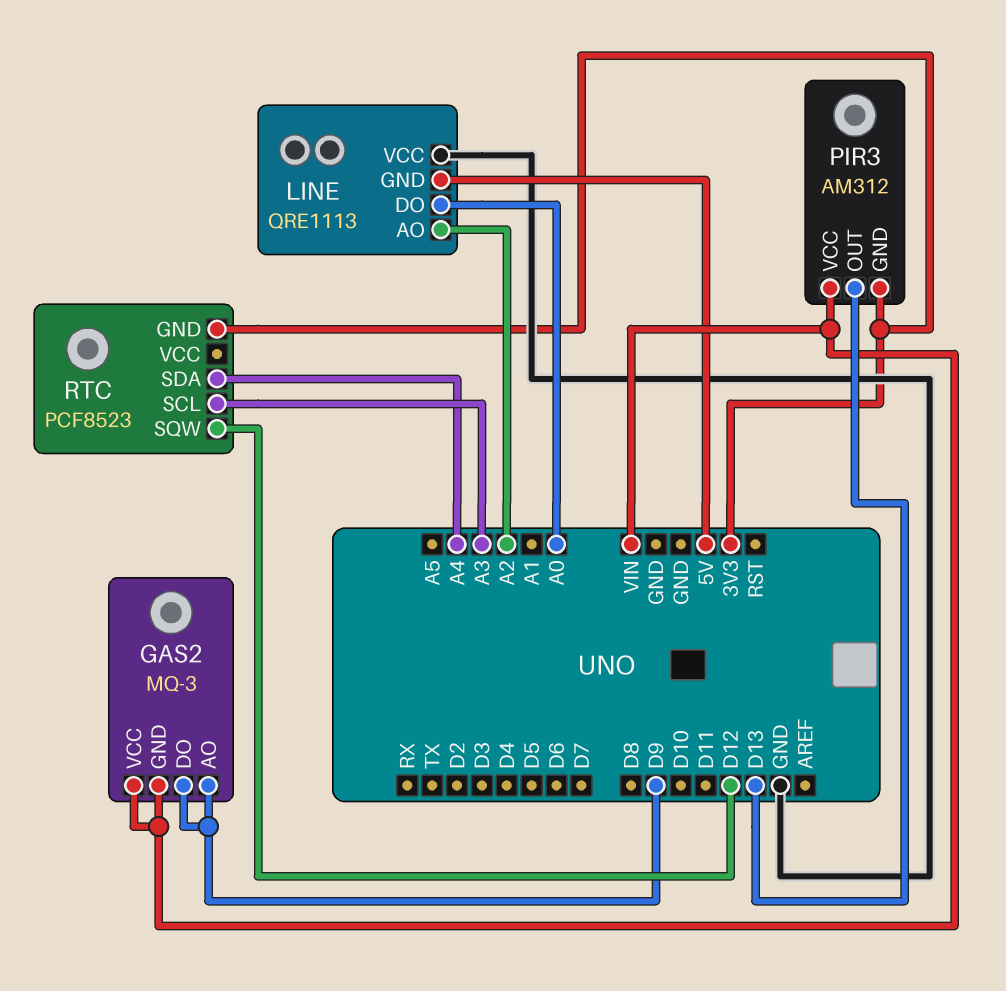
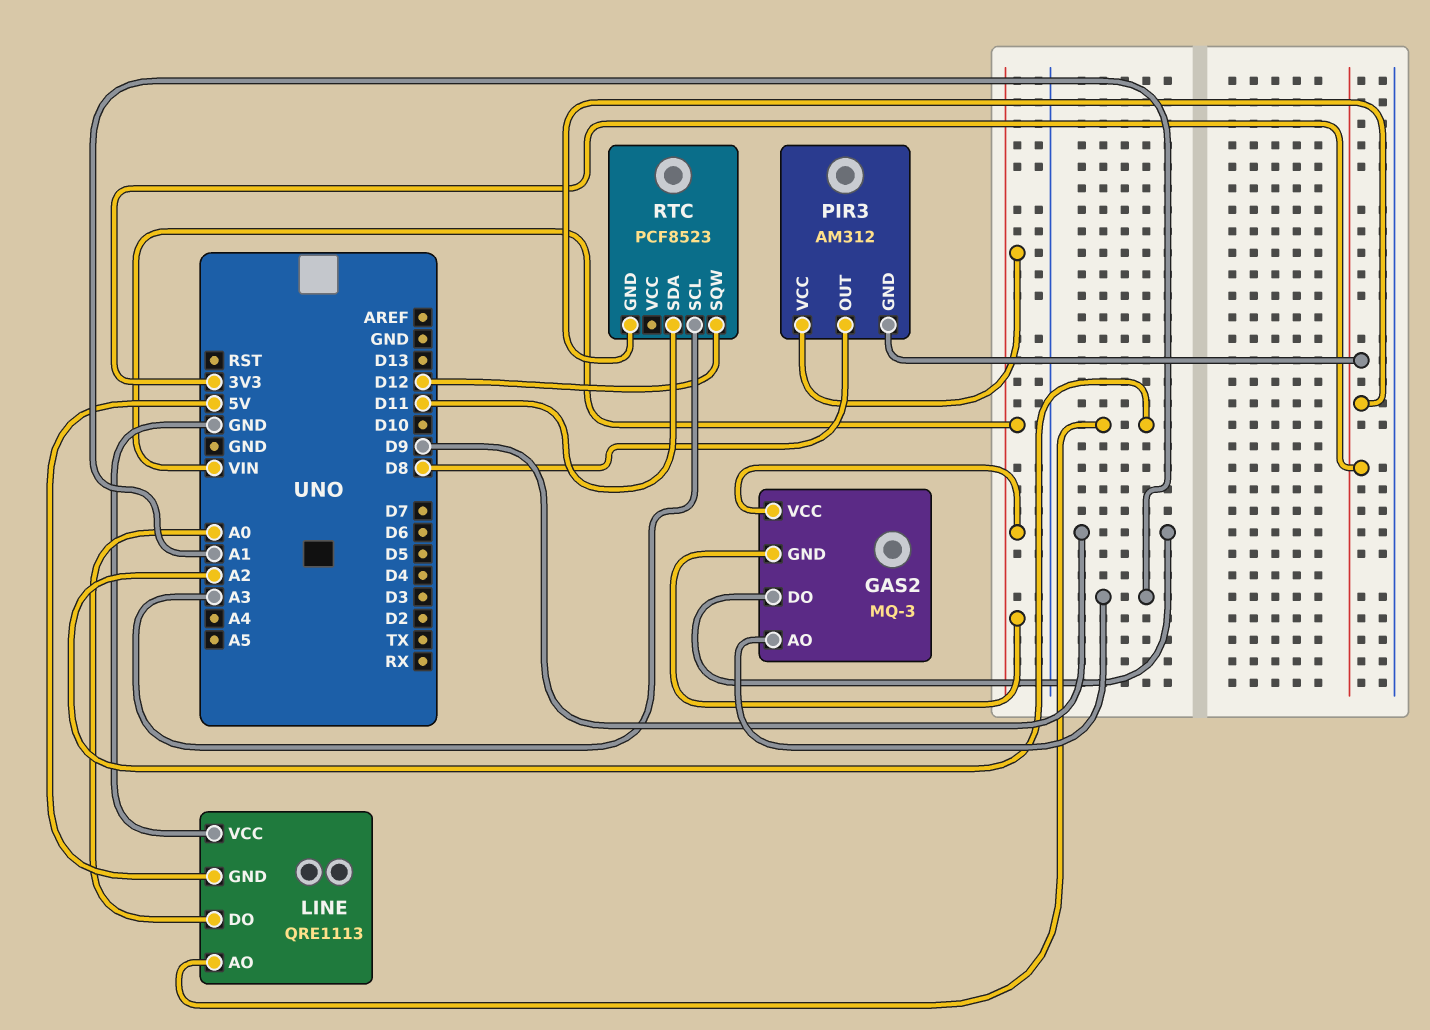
GAS2 pin AO: D9 -> A1
PIR3 pin OUT: D13 -> D8
RTC pin SDA: A4 -> D11

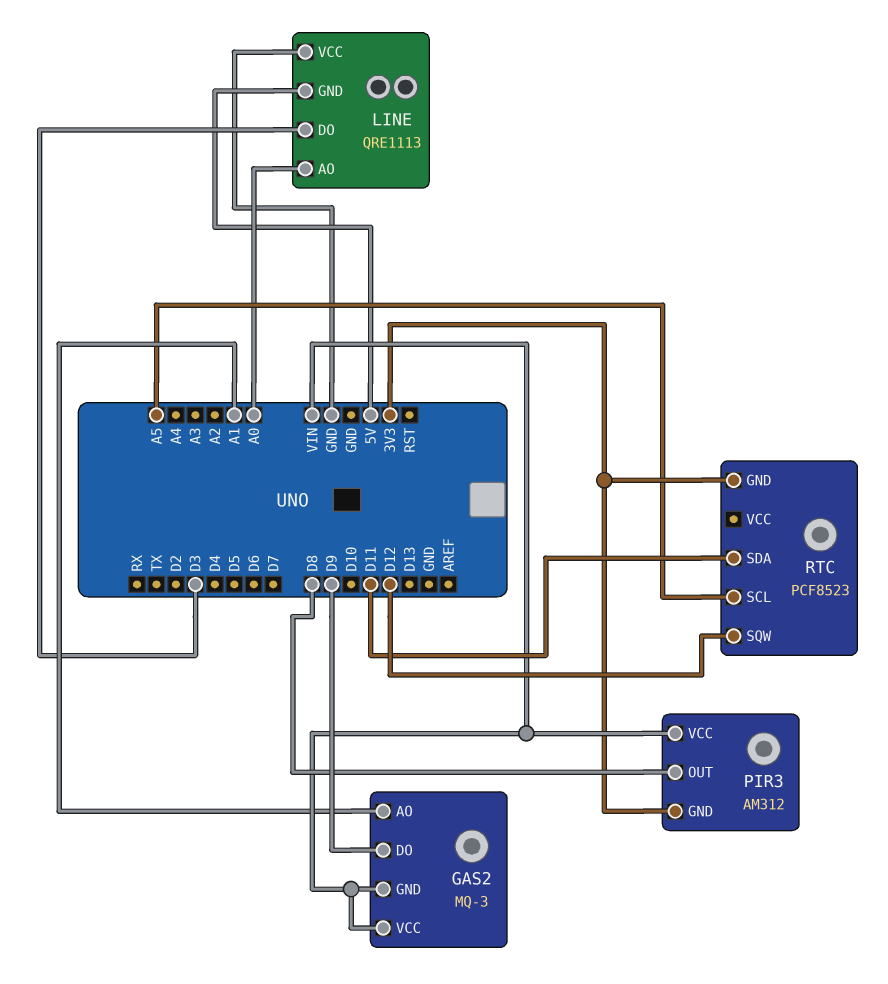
LINE pin AO: A2 -> A0
LINE pin DO: A0 -> D3
RTC pin SCL: A3 -> A5

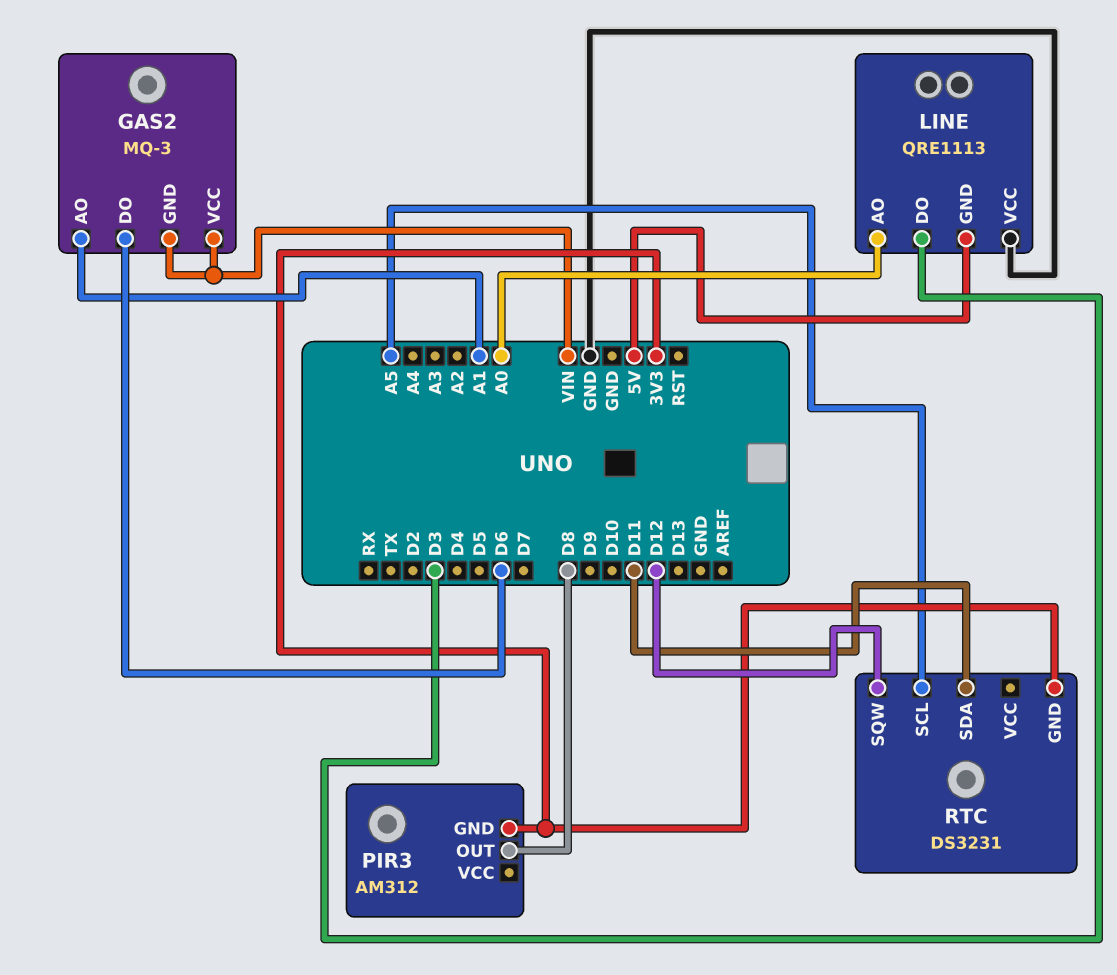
GAS2 pin DO: D9 -> D6
PIR3 pin VCC: VIN -> none
RTC: PCF8523 -> DS3231

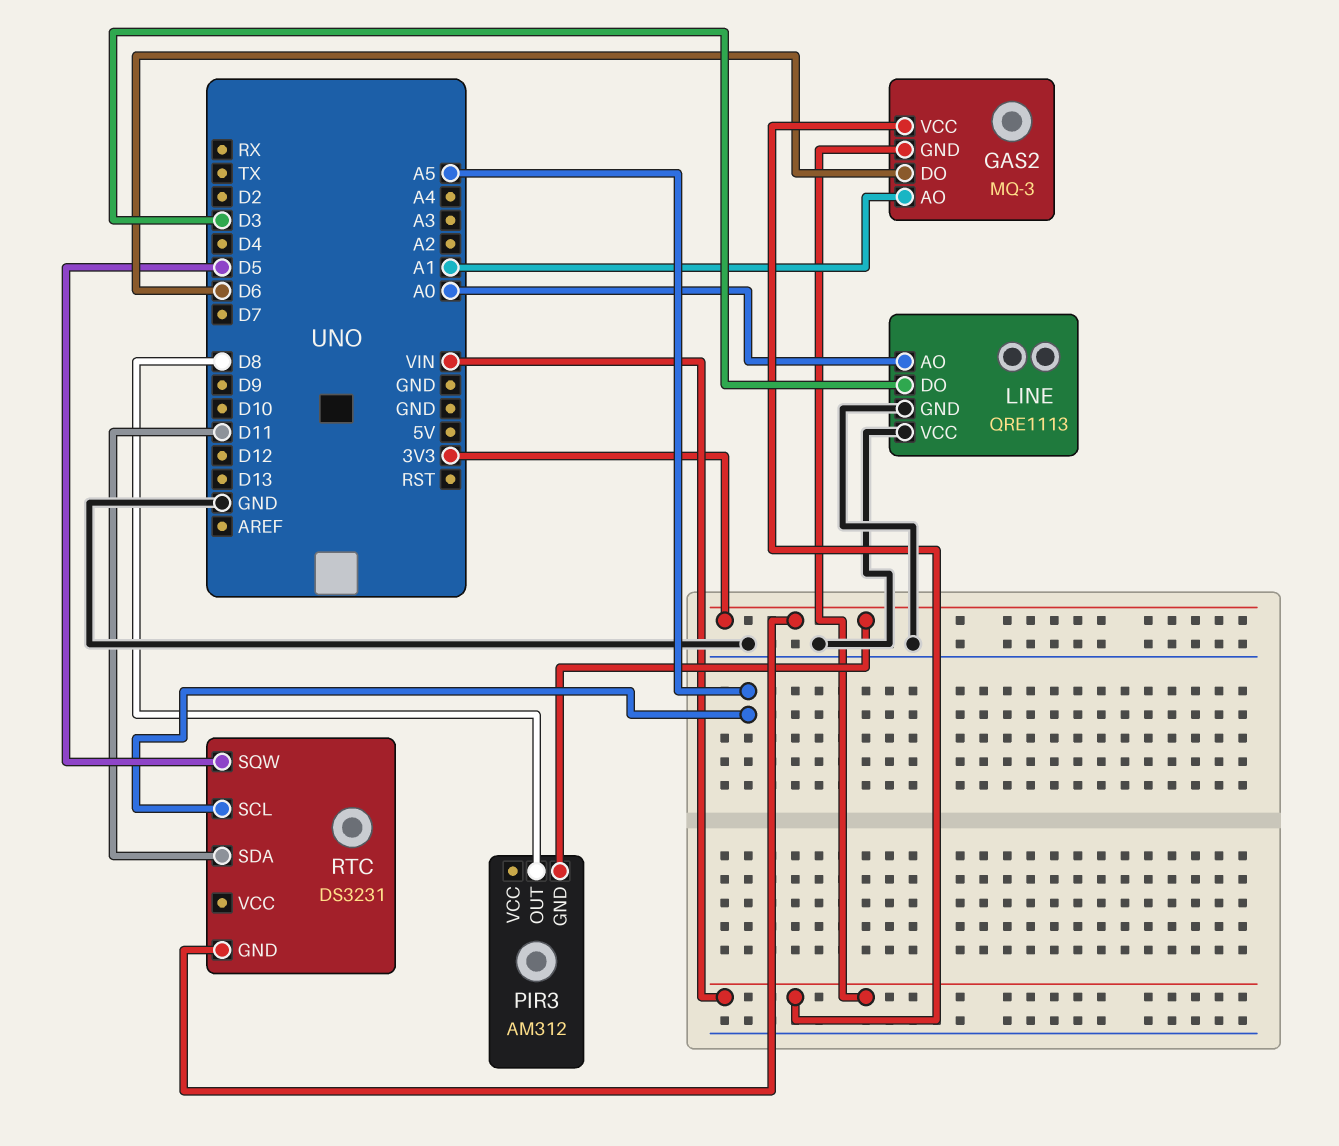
LINE pin GND: 5V -> GND
RTC pin SQW: D12 -> D5

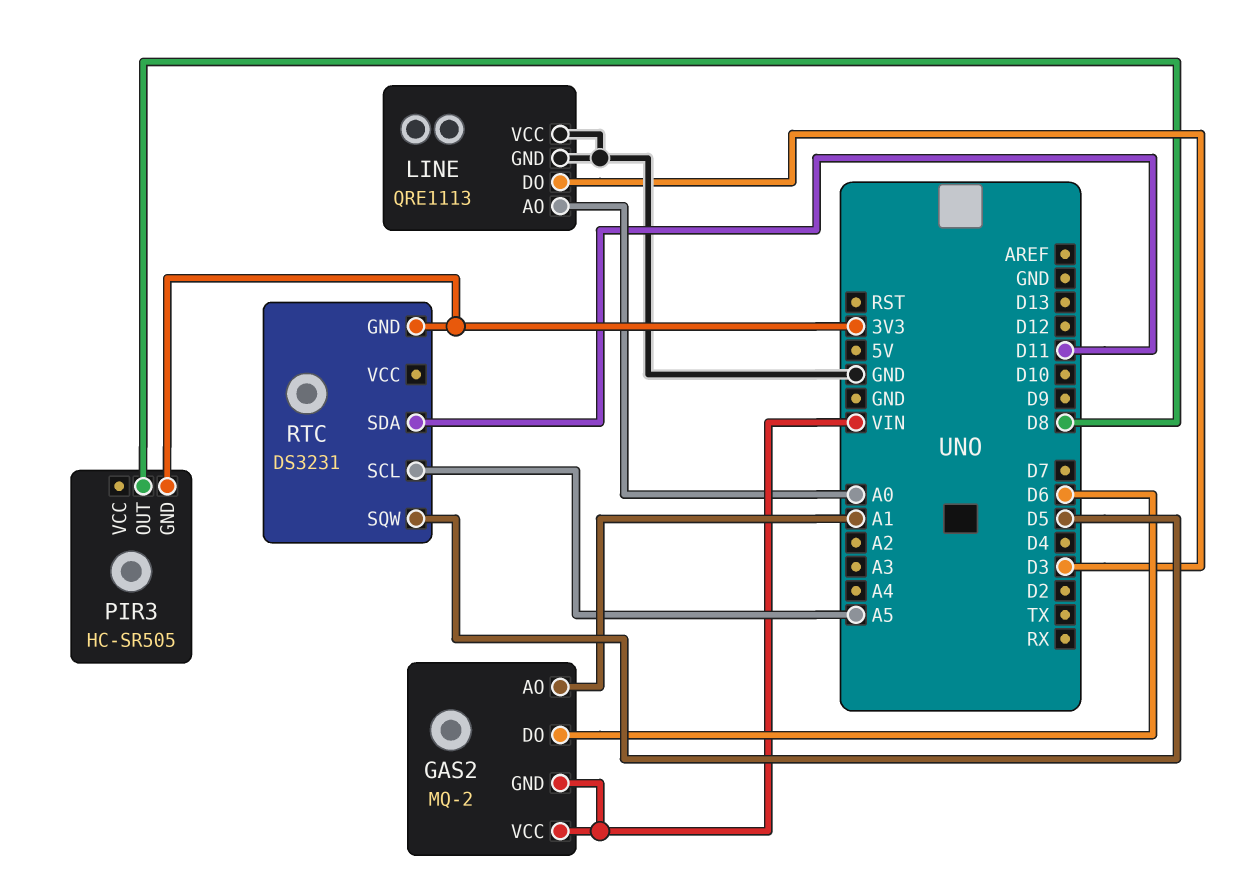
GAS2: MQ-3 -> MQ-2
PIR3: AM312 -> HC-SR505

